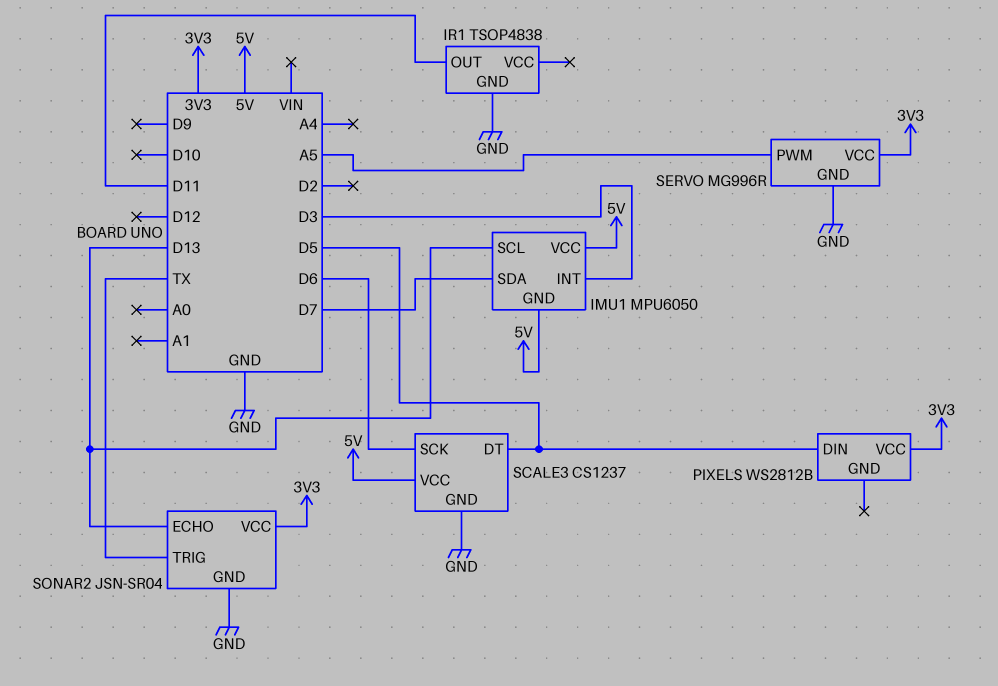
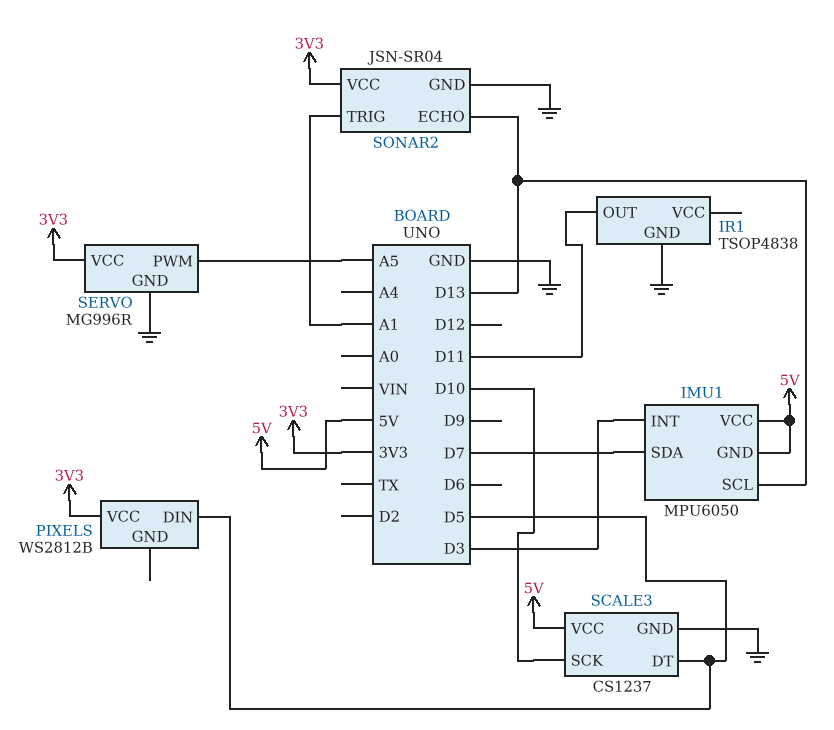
SCALE3 pin SCK: D6 -> D10
SONAR2 pin TRIG: TX -> A1

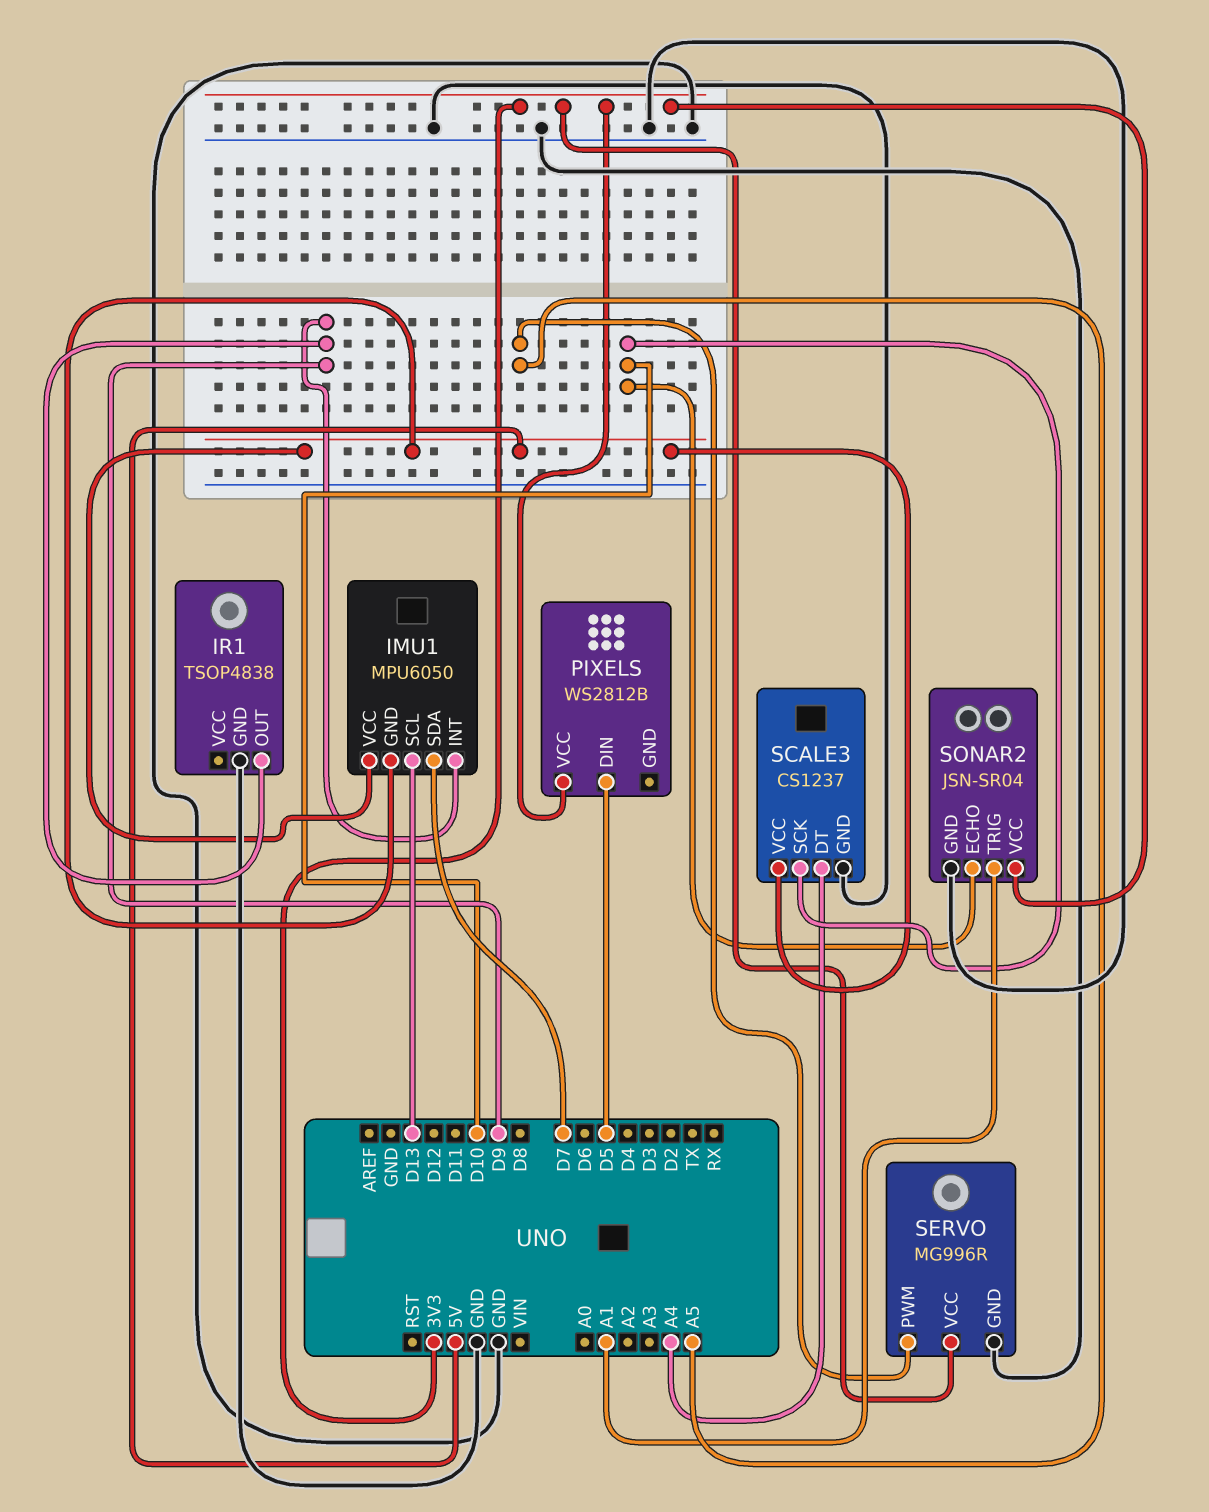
IMU1 pin INT: D3 -> D9
IR1 pin OUT: D11 -> D9
SCALE3 pin DT: D5 -> A4
SONAR2 pin ECHO: D13 -> D10

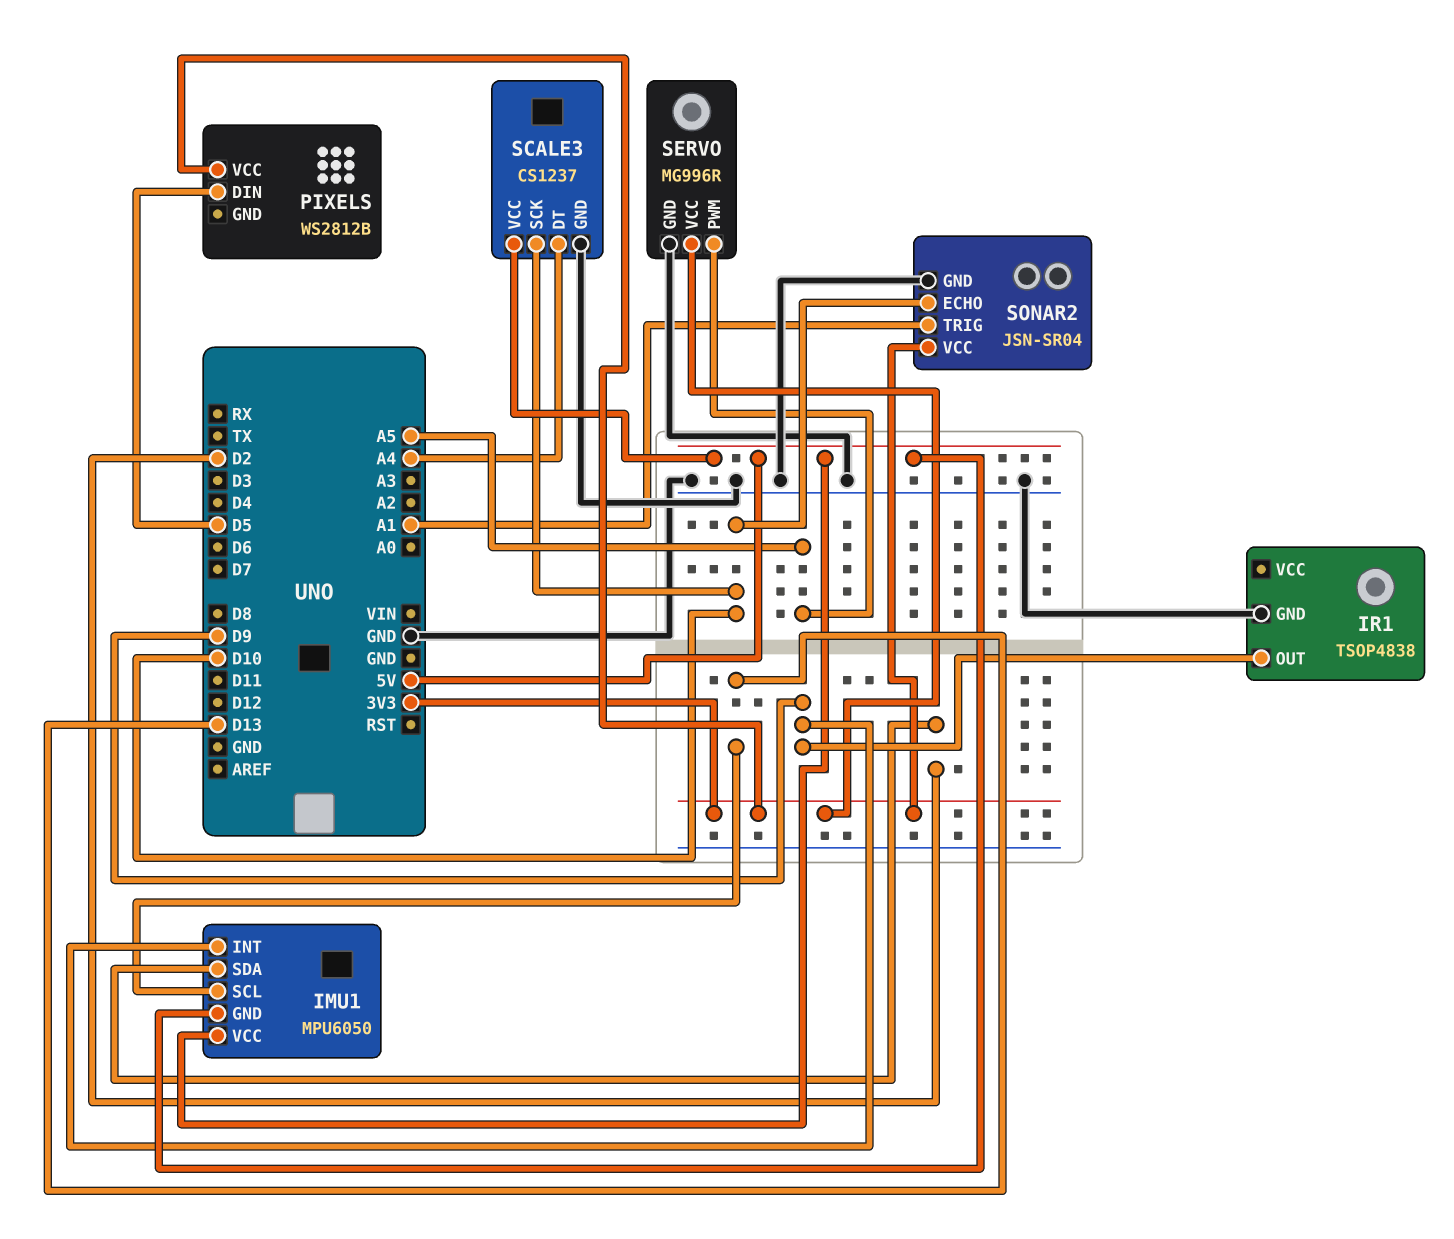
IMU1 pin SDA: D7 -> D2

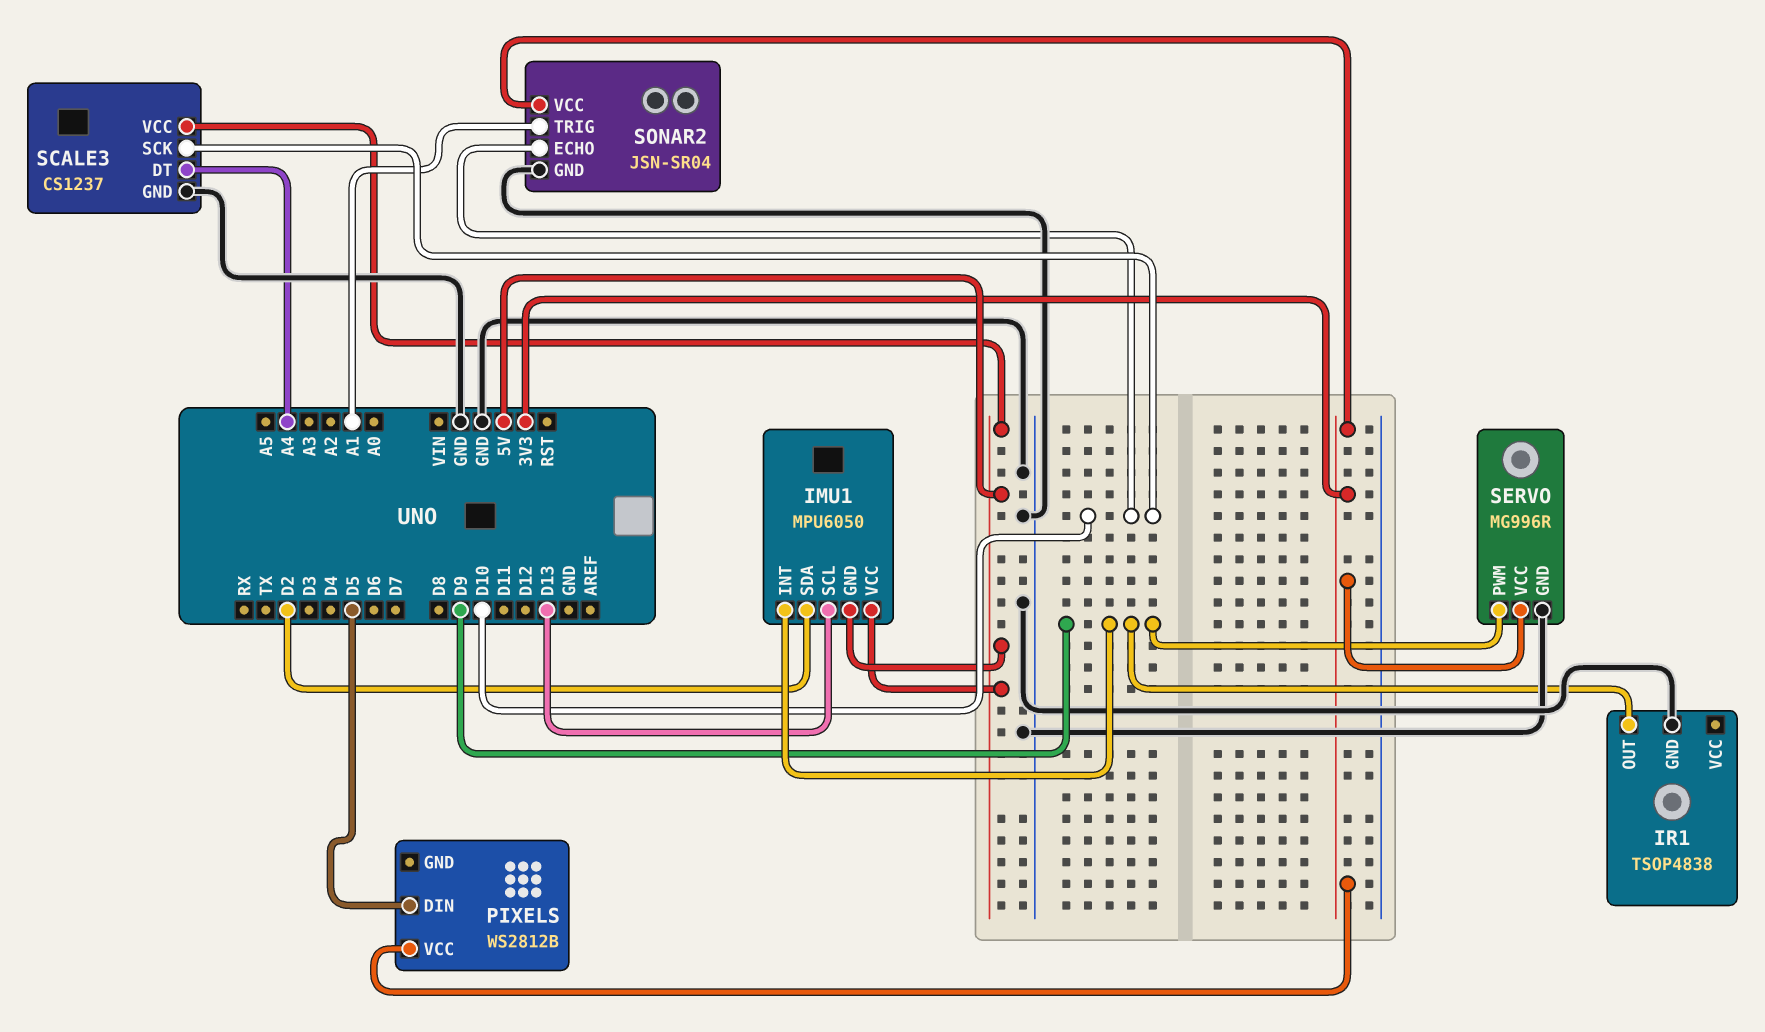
SERVO pin PWM: A5 -> D9

